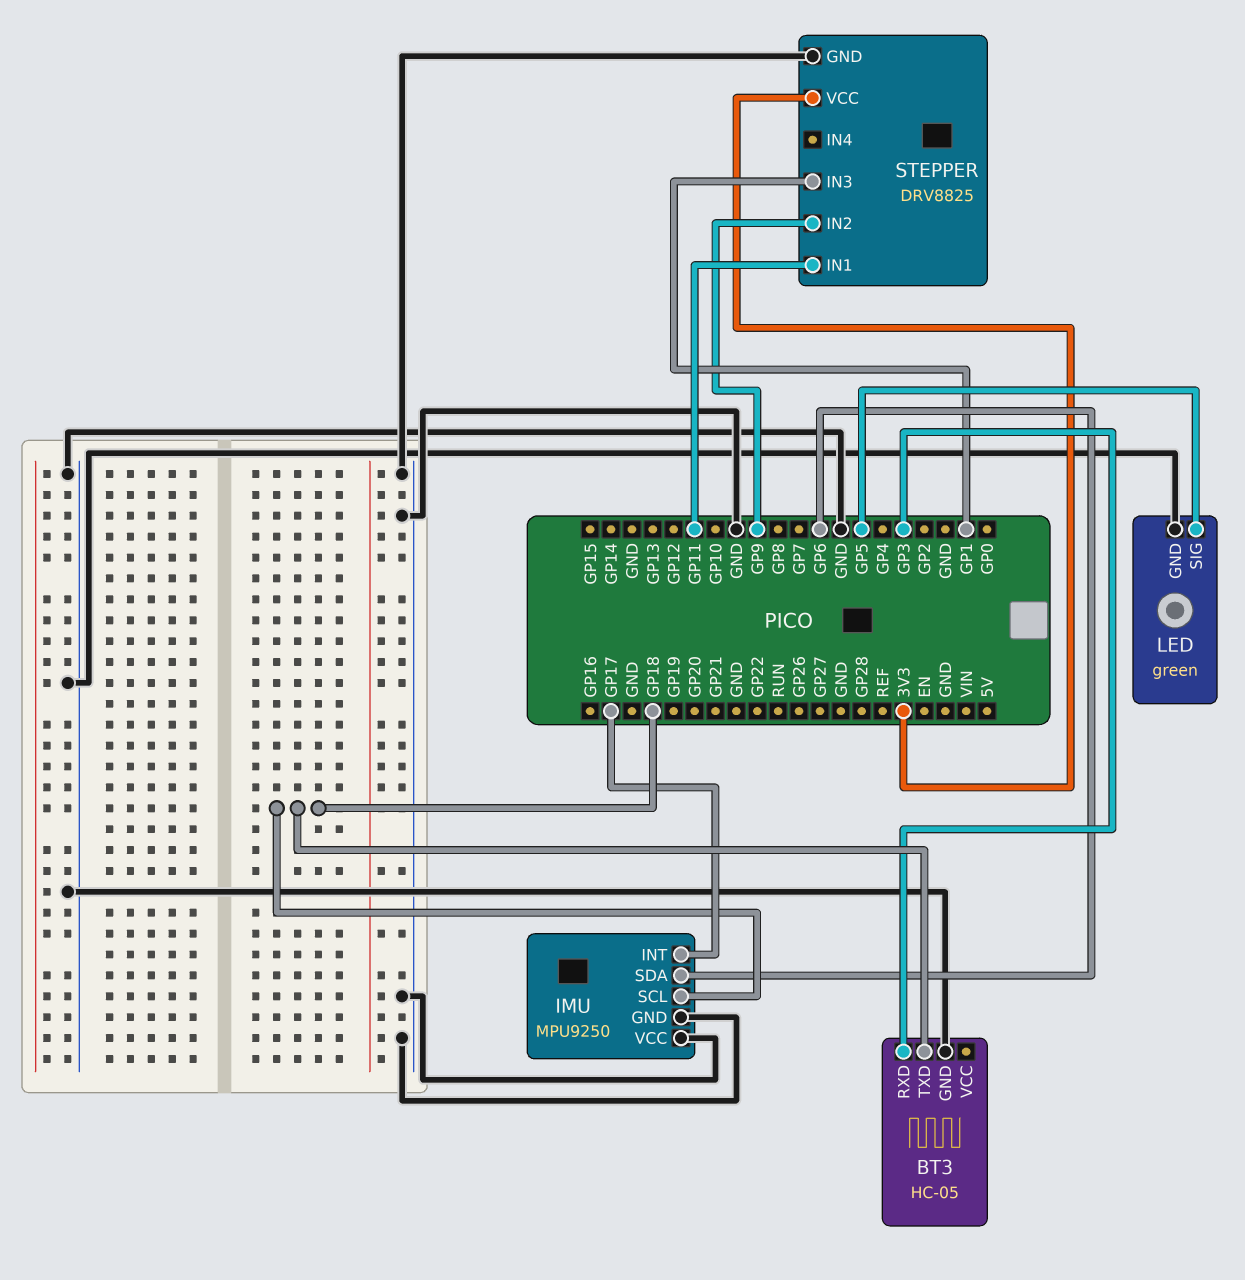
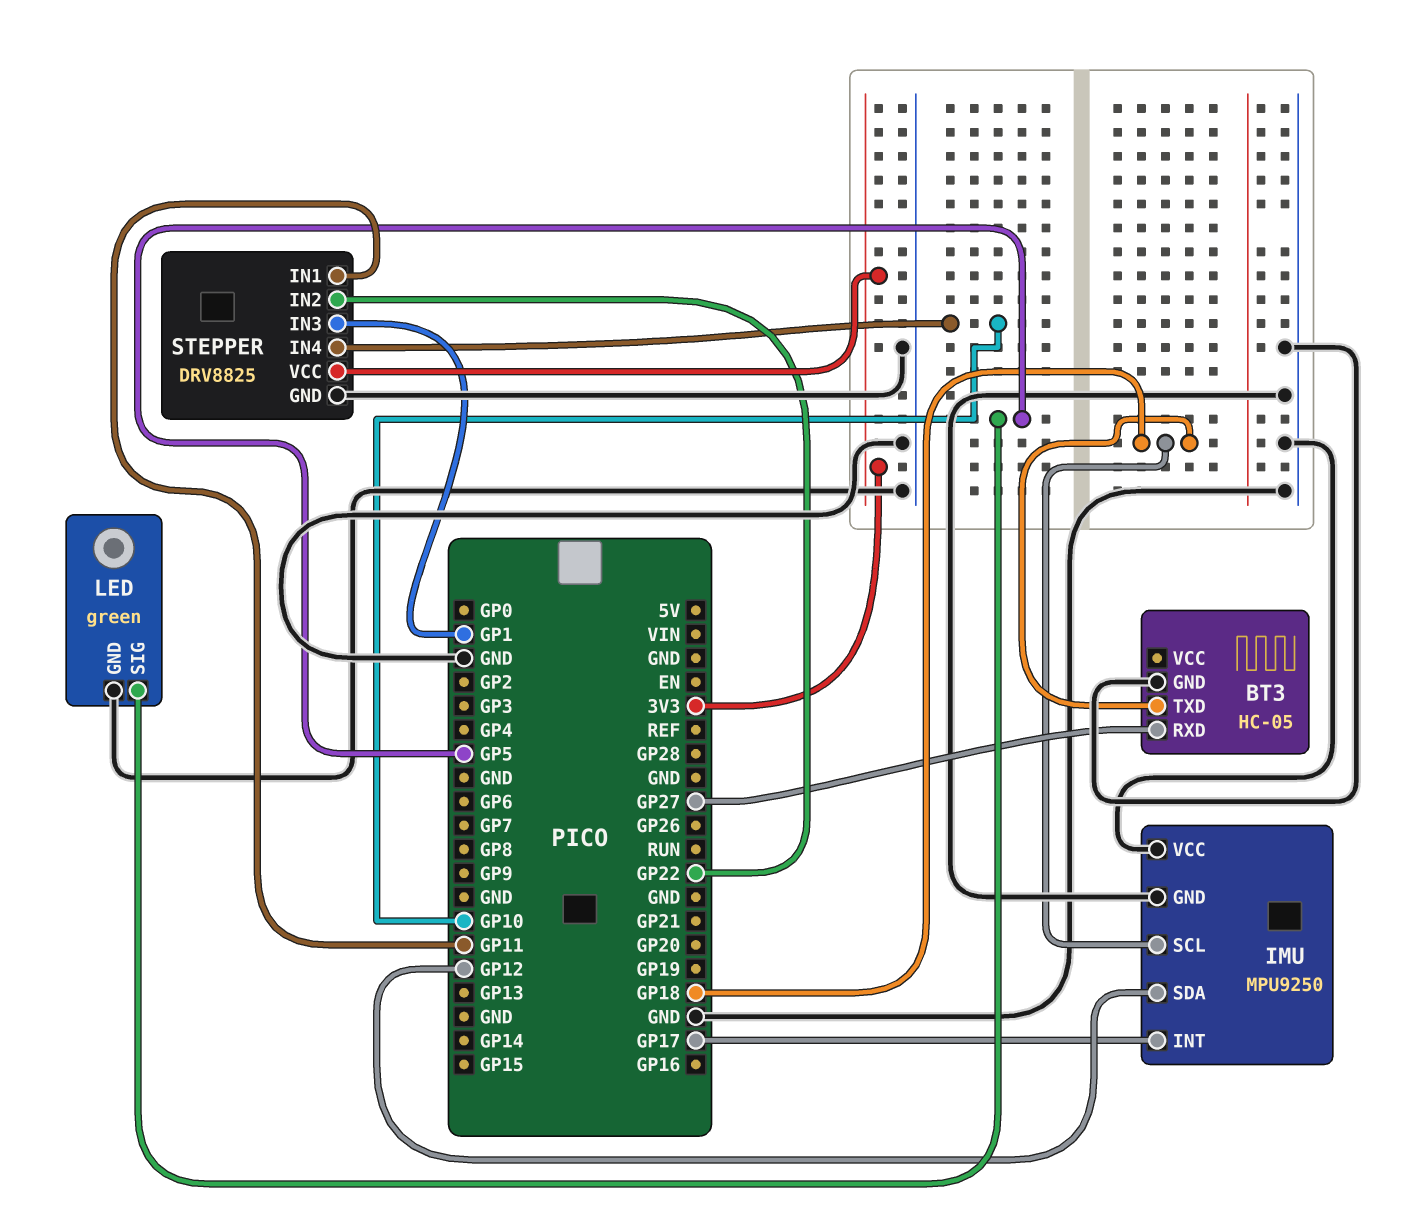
BT3 pin RXD: GP3 -> GP27
IMU pin SDA: GP6 -> GP12
STEPPER pin IN2: GP9 -> GP22
STEPPER pin IN4: none -> GP10

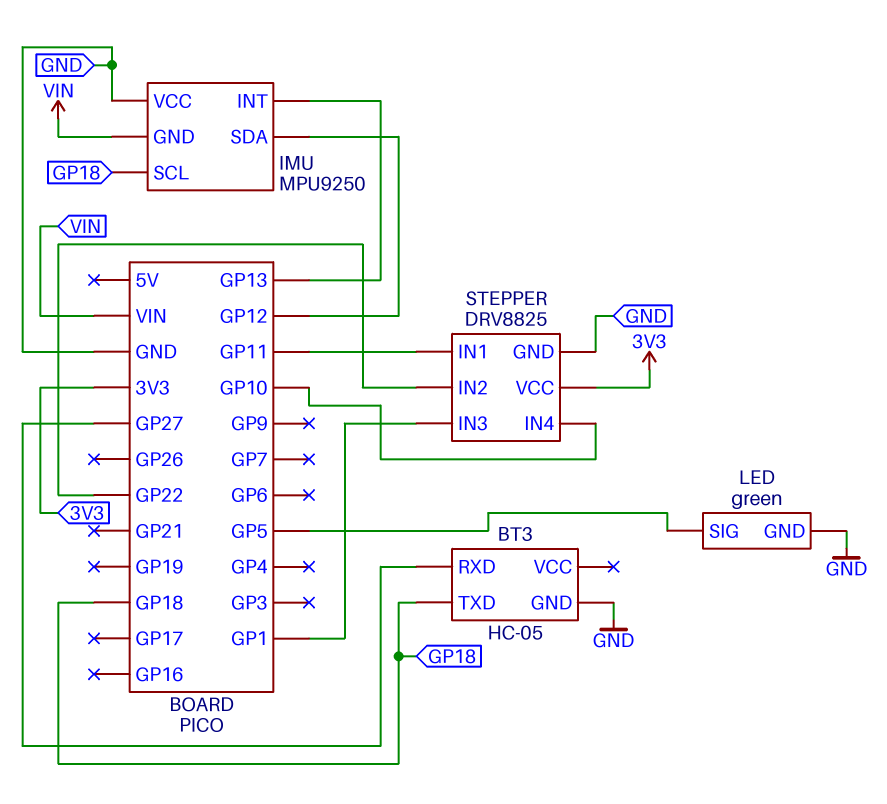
IMU pin GND: GND -> VIN
IMU pin INT: GP17 -> GP13

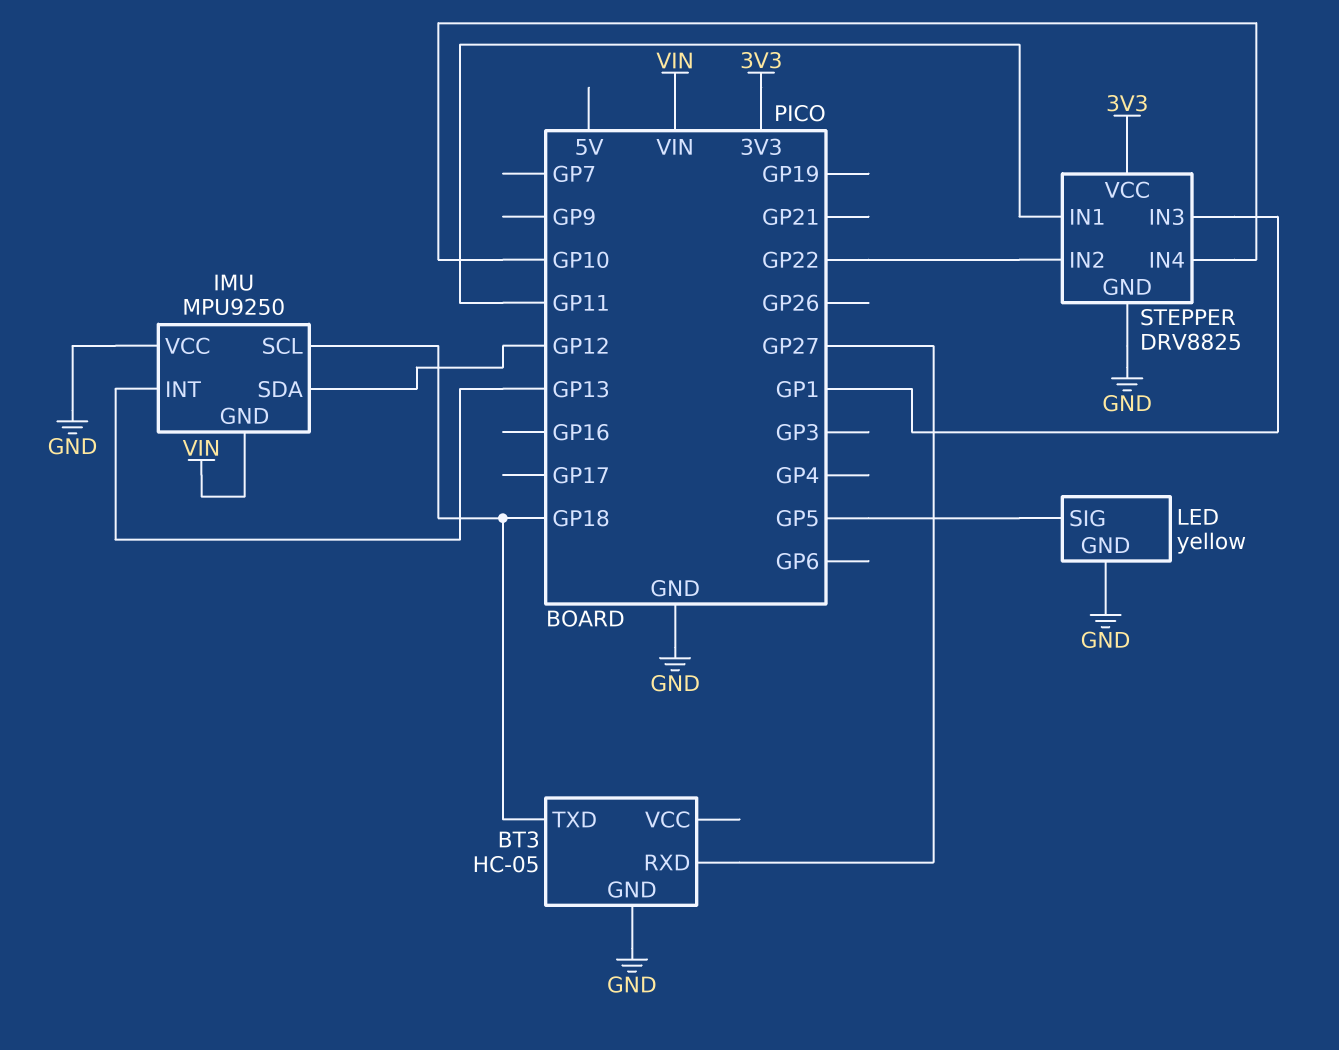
LED: green -> yellow

